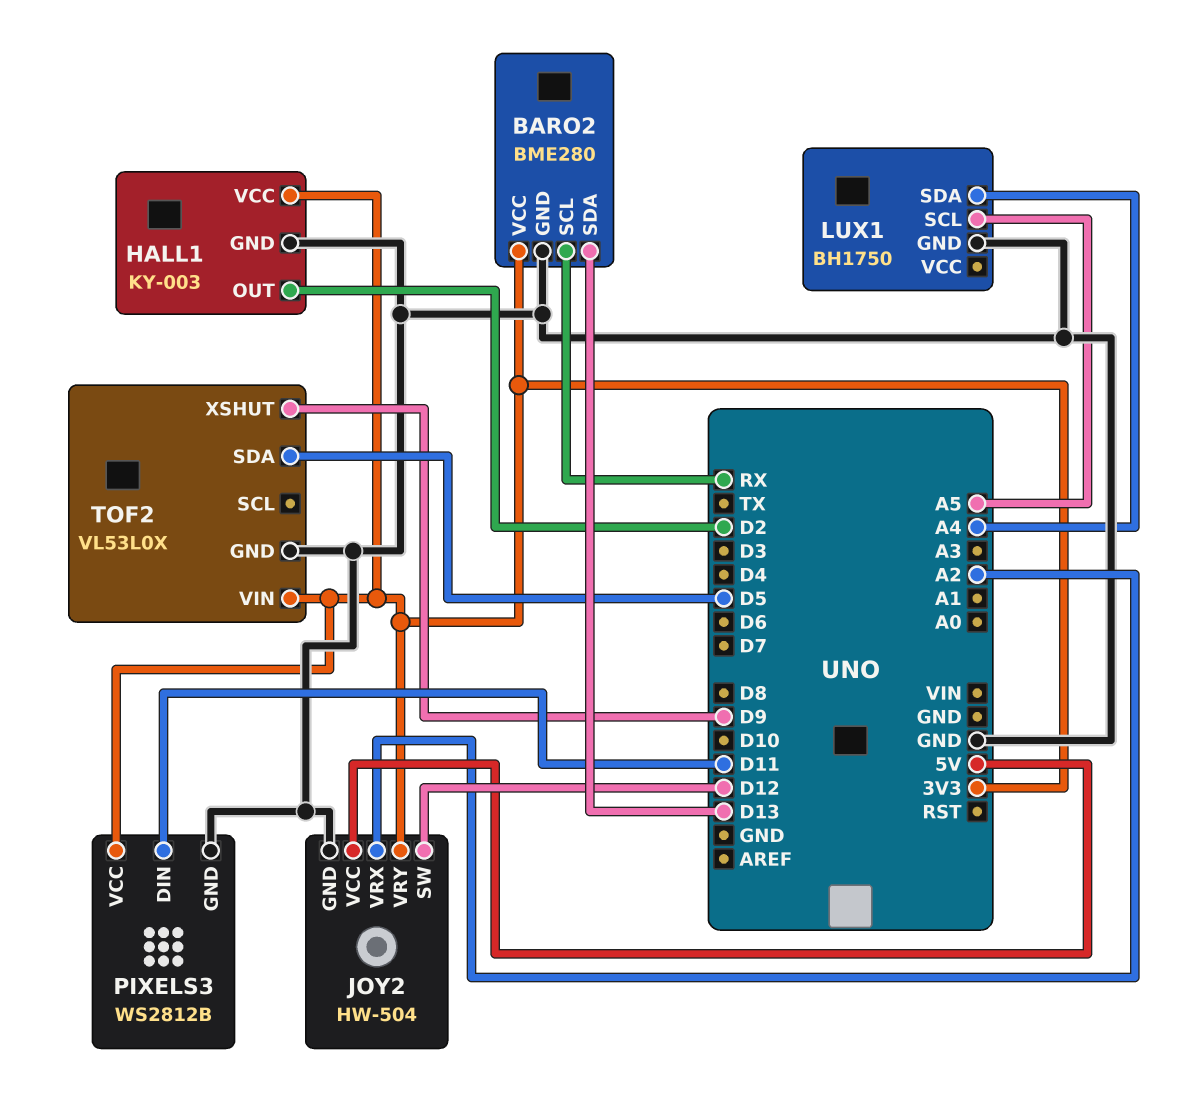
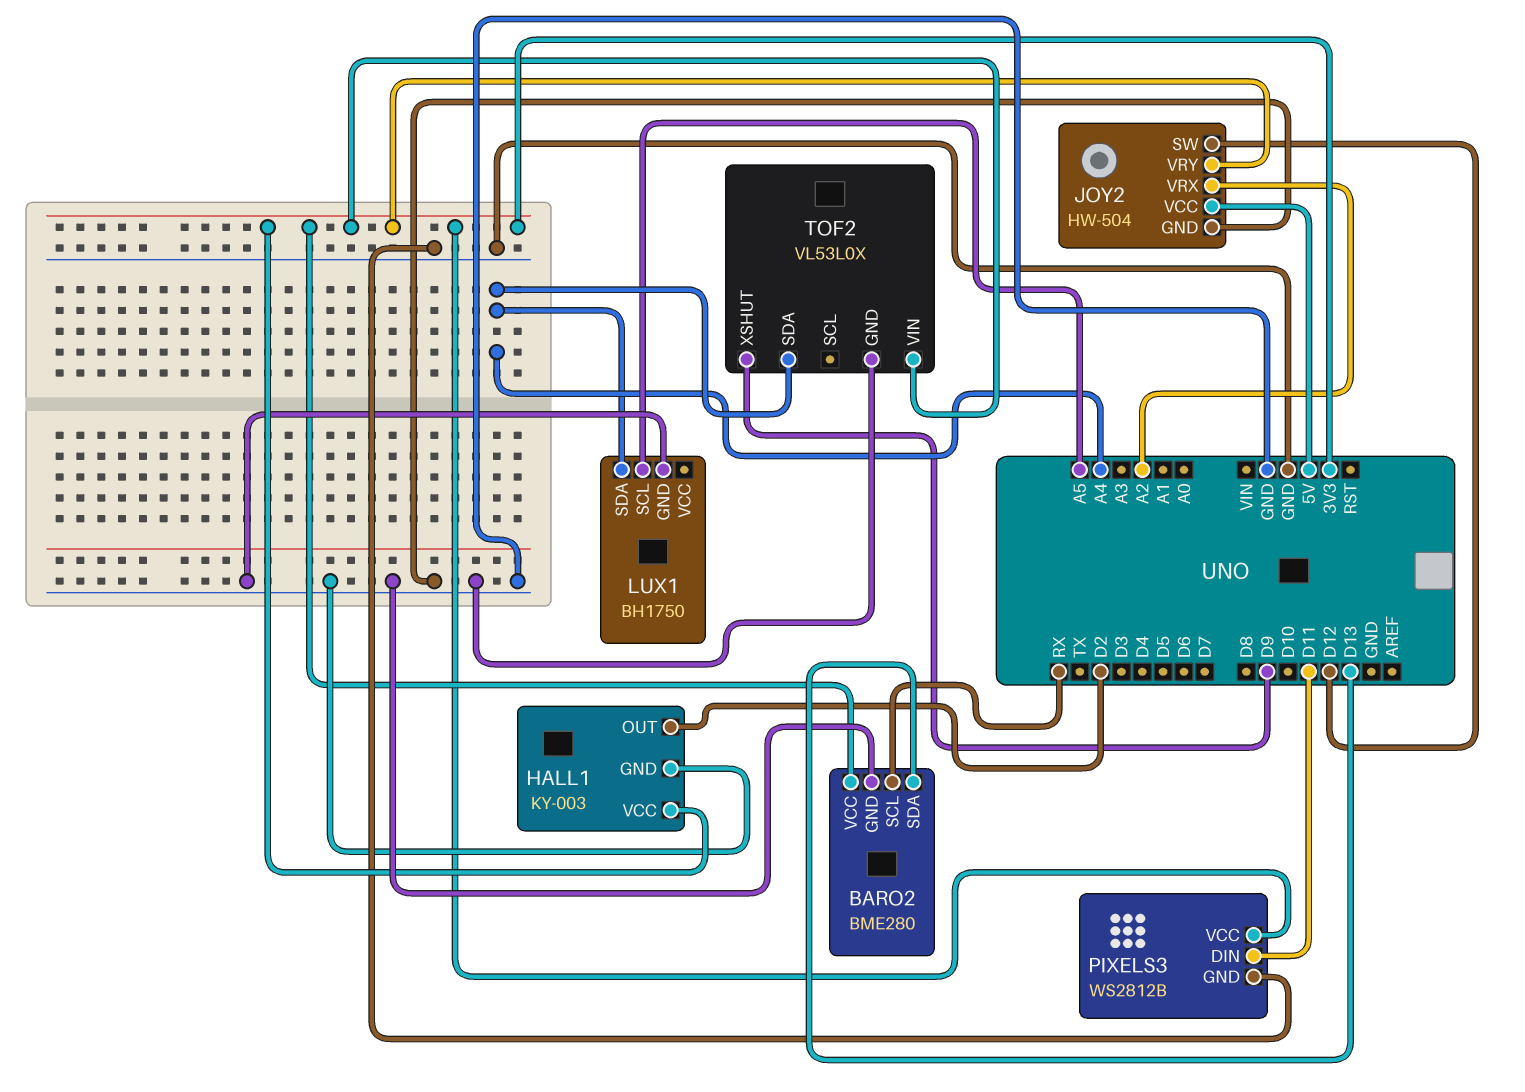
TOF2 pin SDA: D5 -> A4

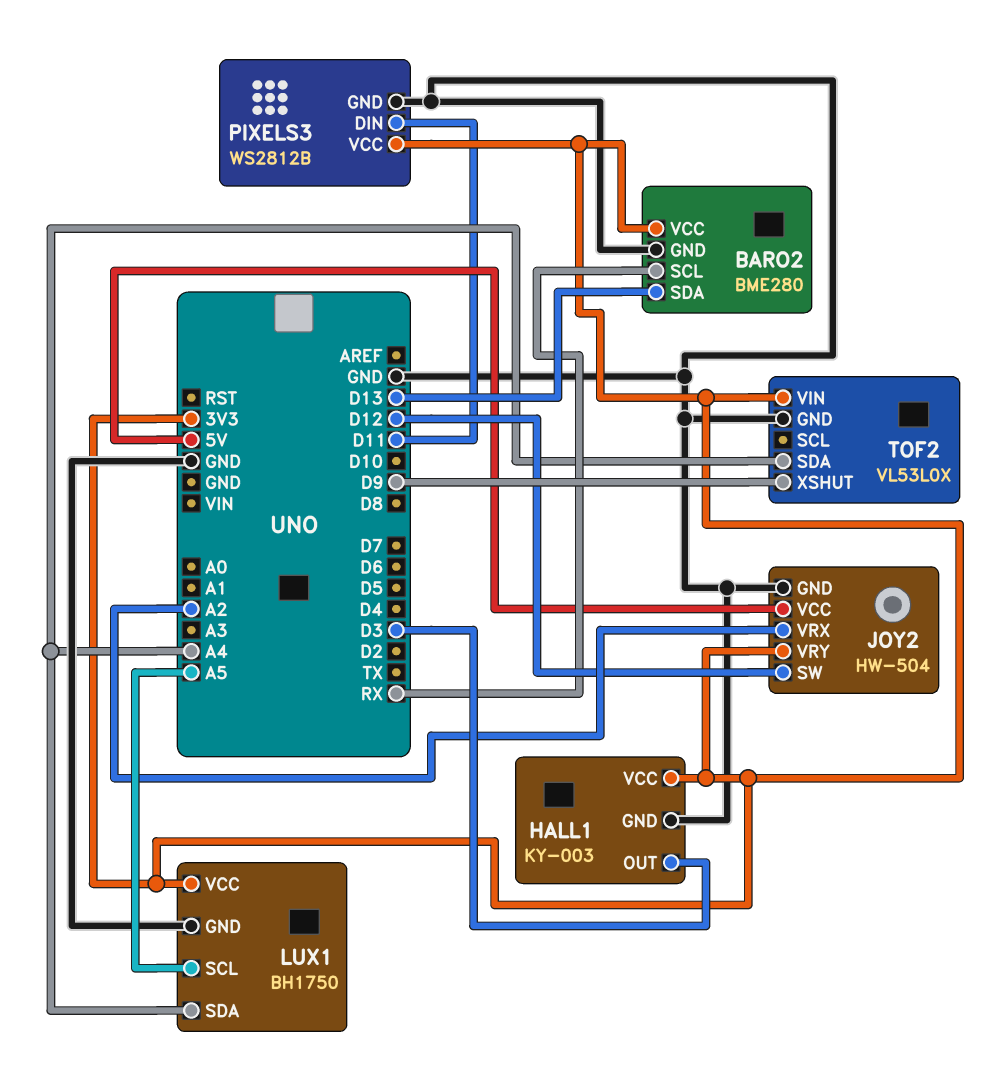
HALL1 pin OUT: D2 -> D3
LUX1 pin VCC: none -> 3V3

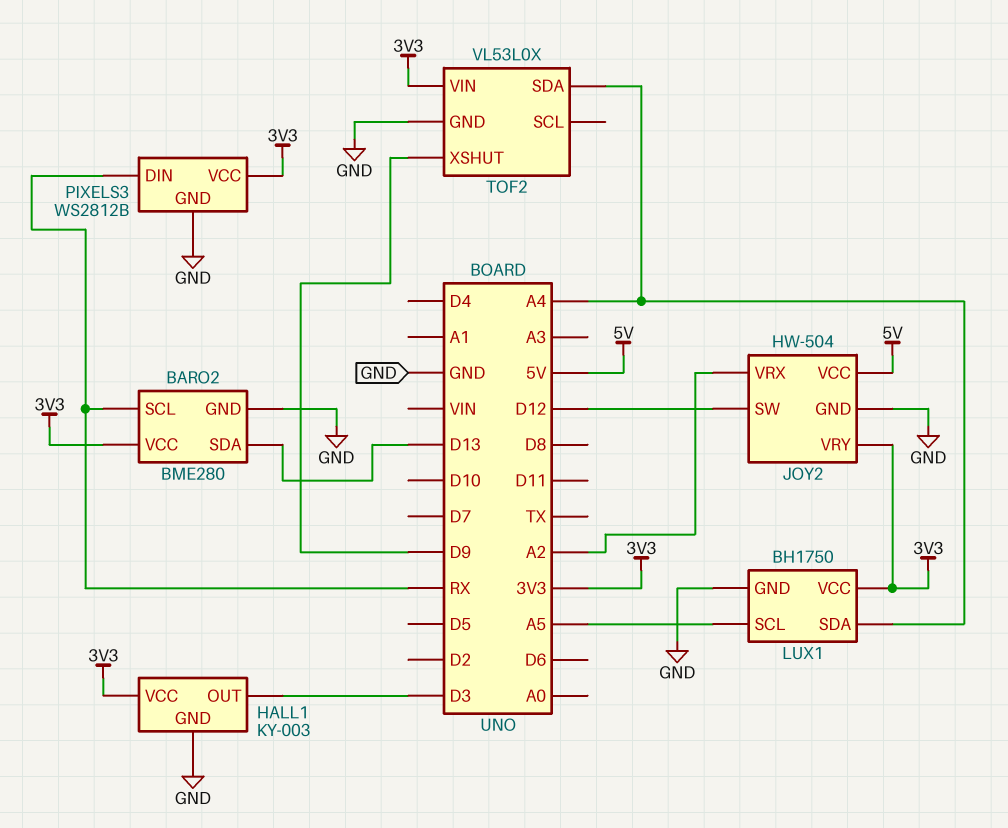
PIXELS3 pin DIN: D11 -> RX

